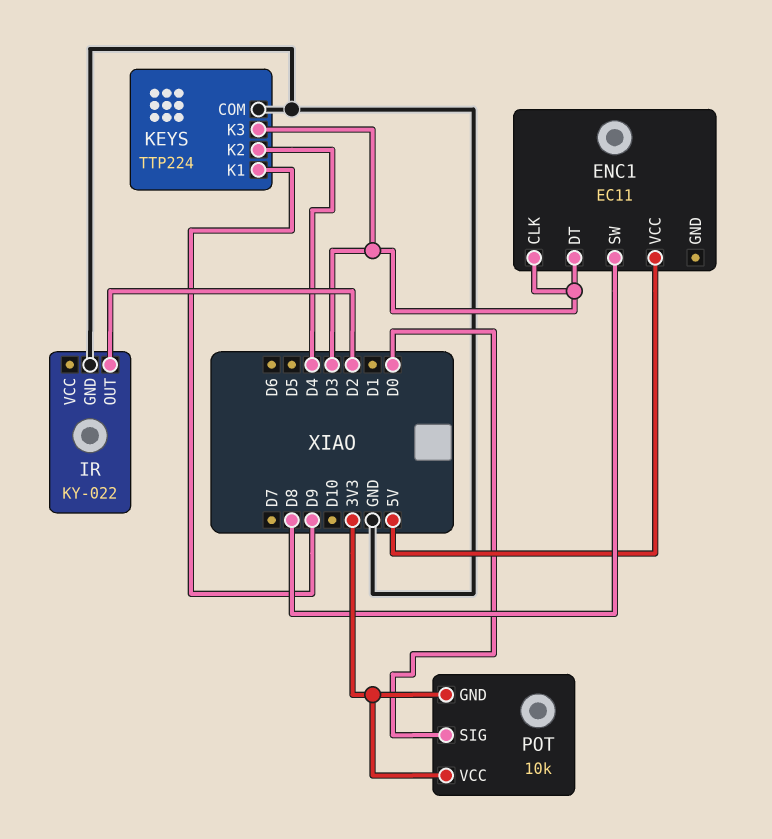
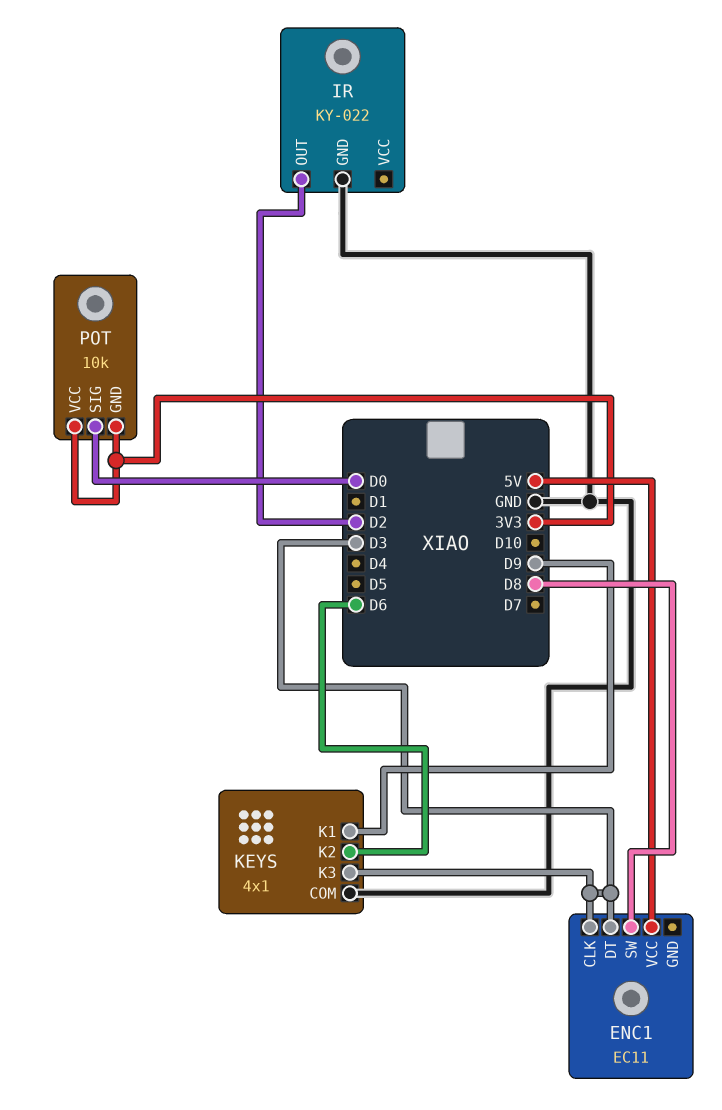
KEYS: TTP224 -> 4x1
KEYS pin K2: D4 -> D6

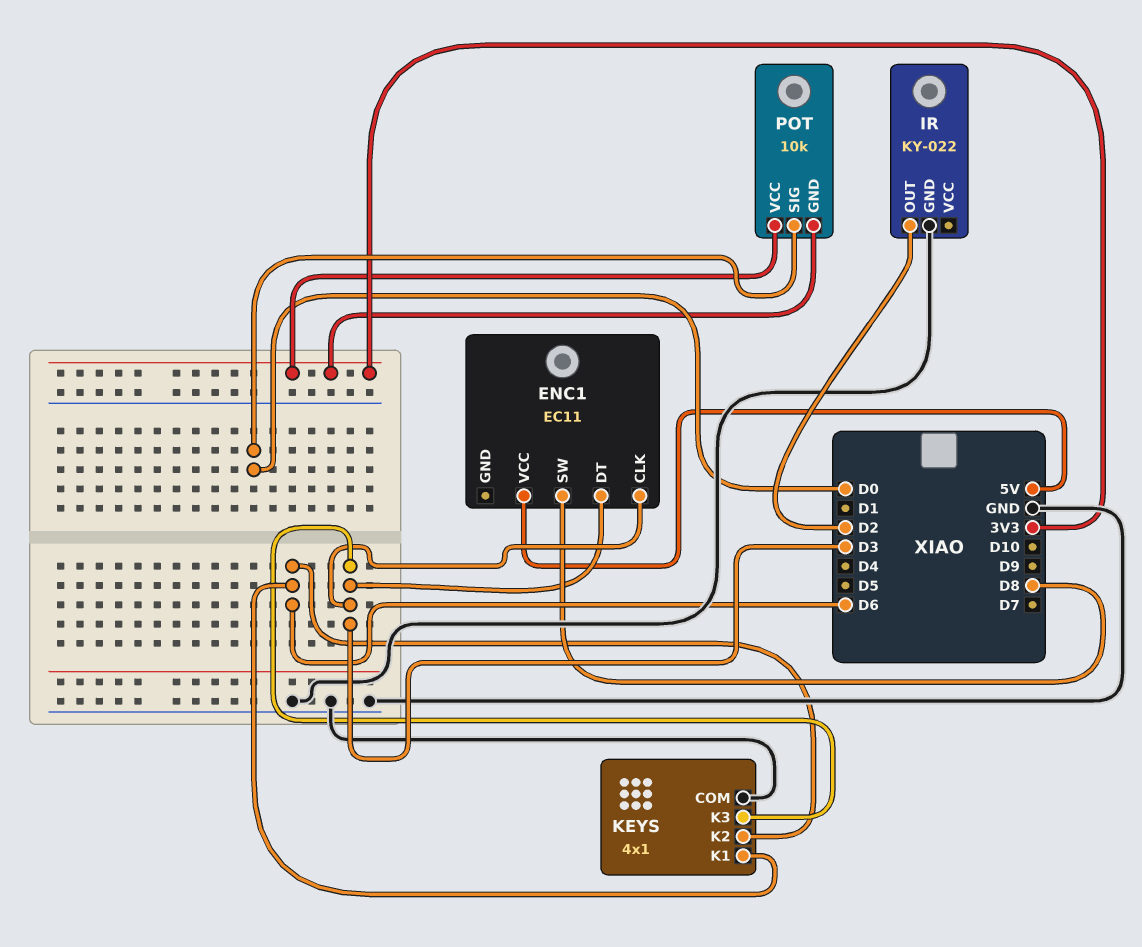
KEYS pin K1: D9 -> D6

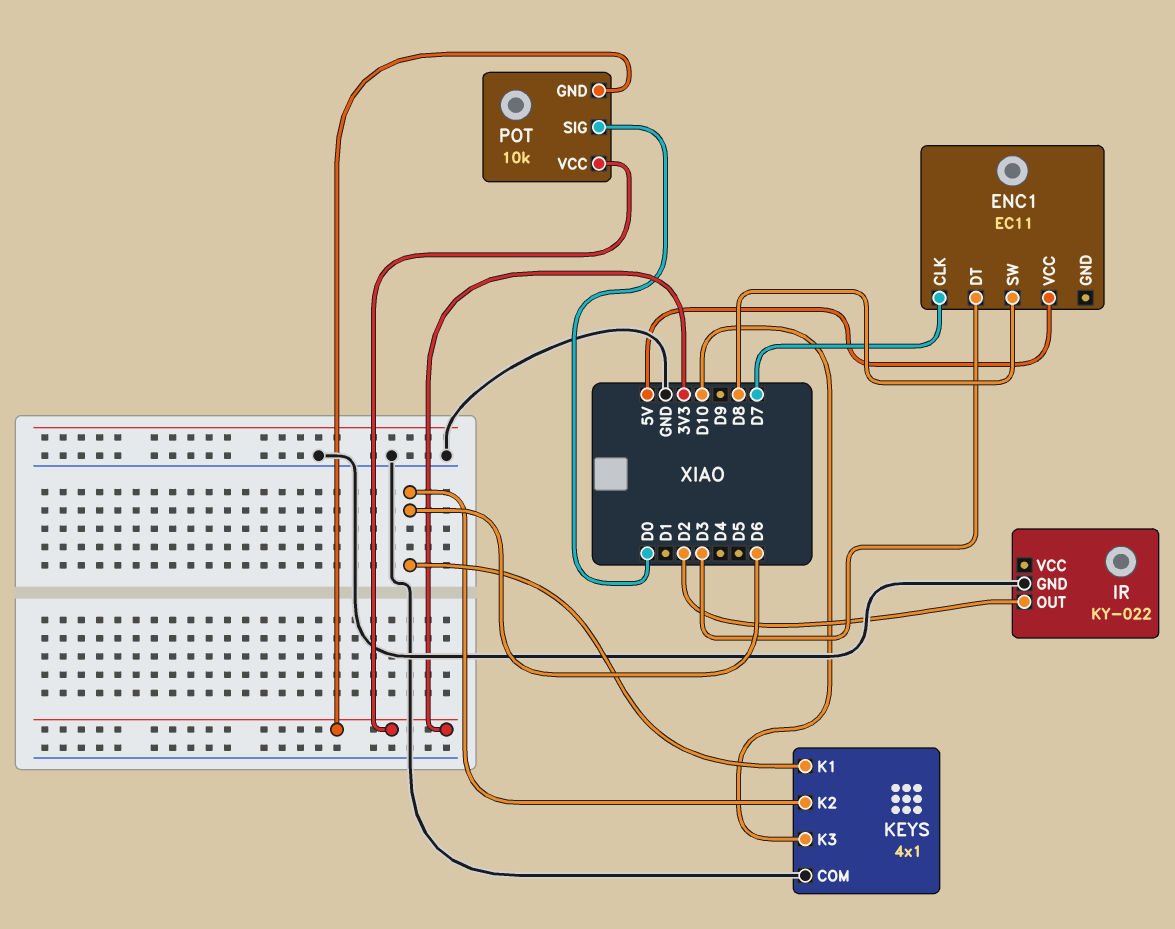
ENC1 pin CLK: D3 -> D7
KEYS pin K3: D3 -> D10

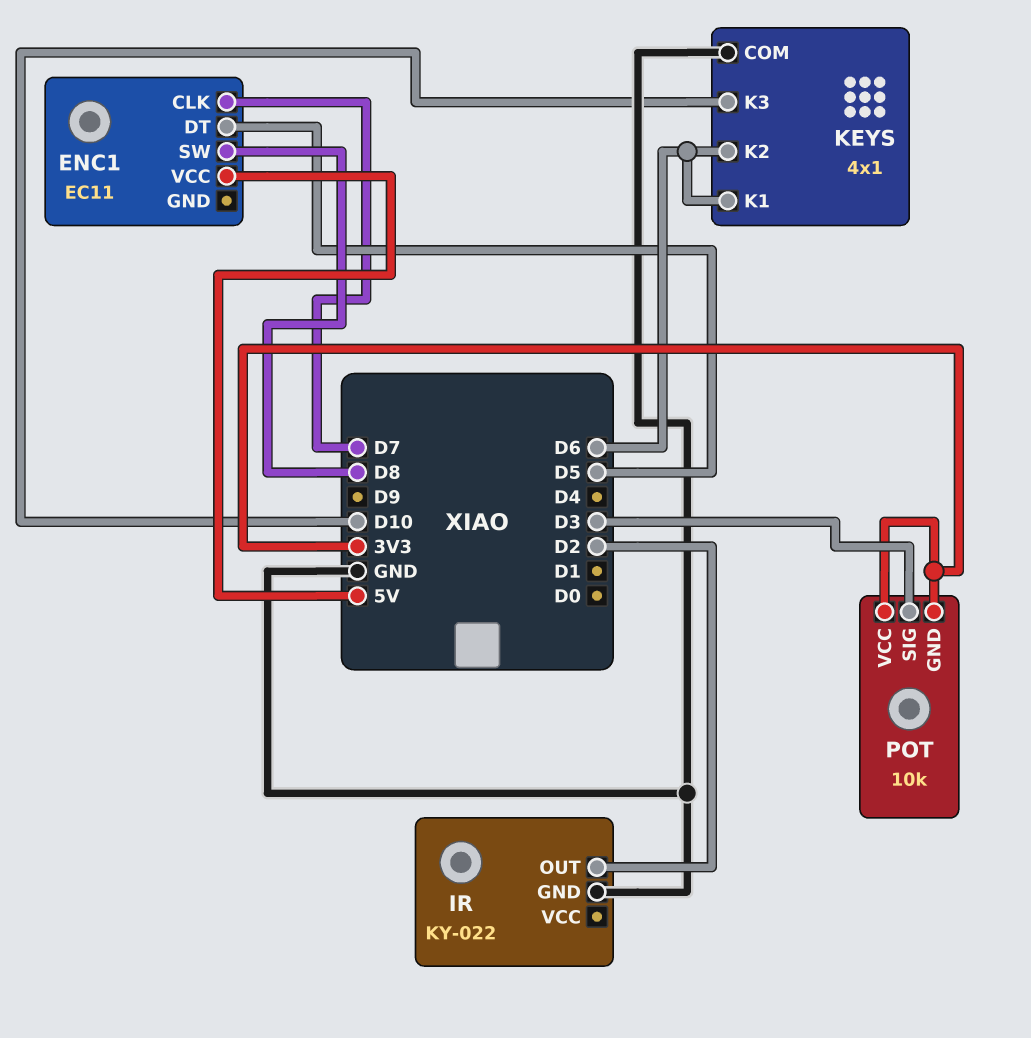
ENC1 pin DT: D3 -> D5
POT pin SIG: D0 -> D3

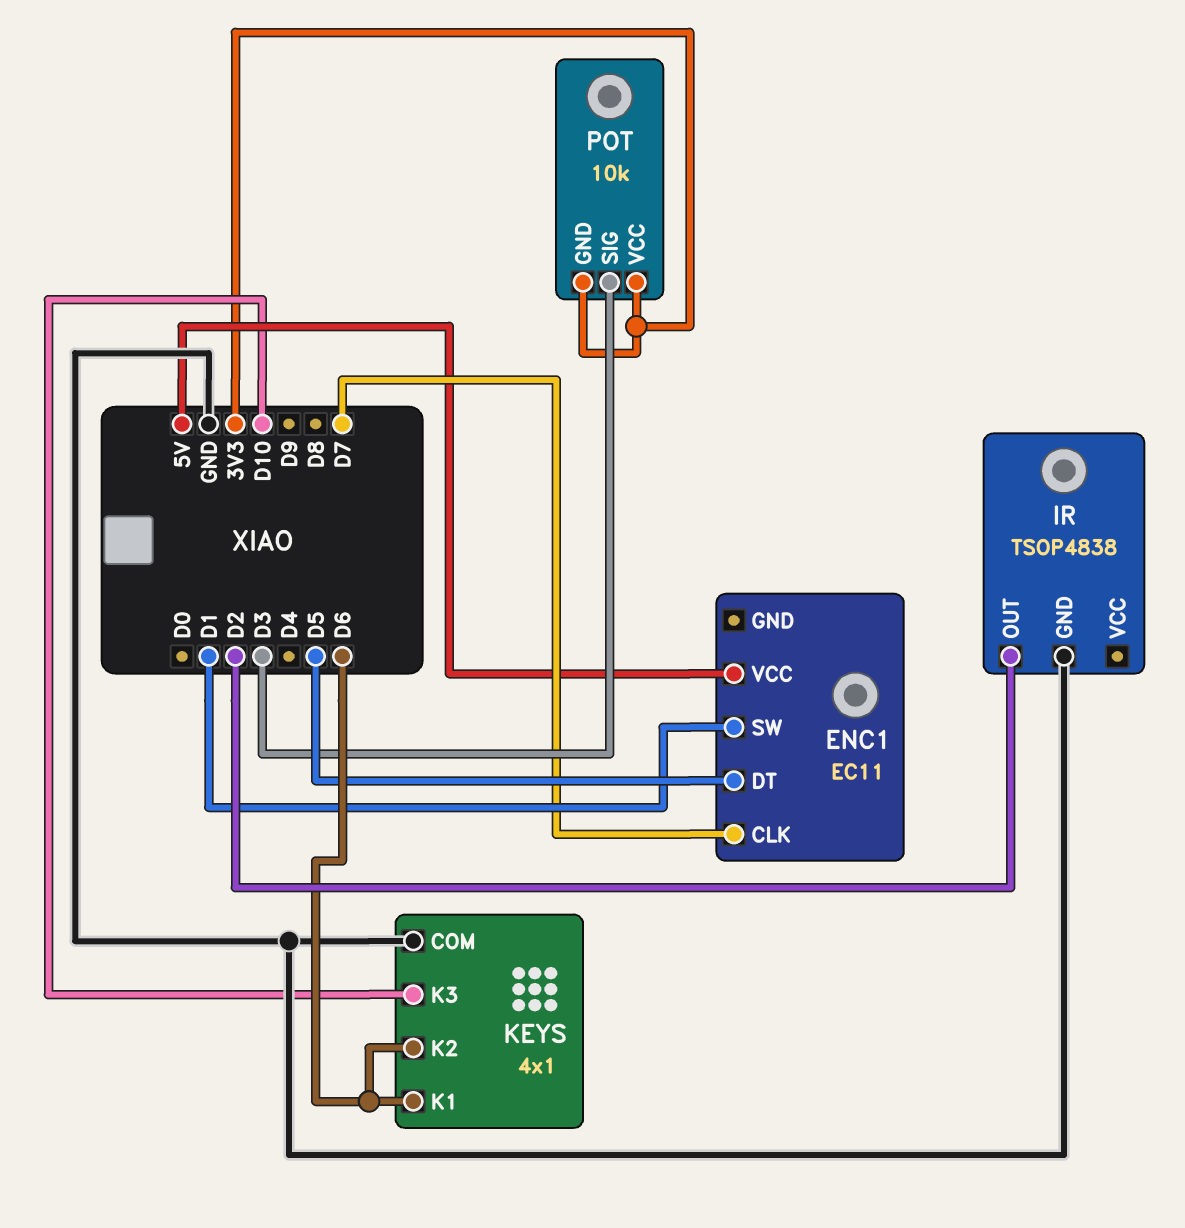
ENC1 pin SW: D8 -> D1
IR: KY-022 -> TSOP4838

